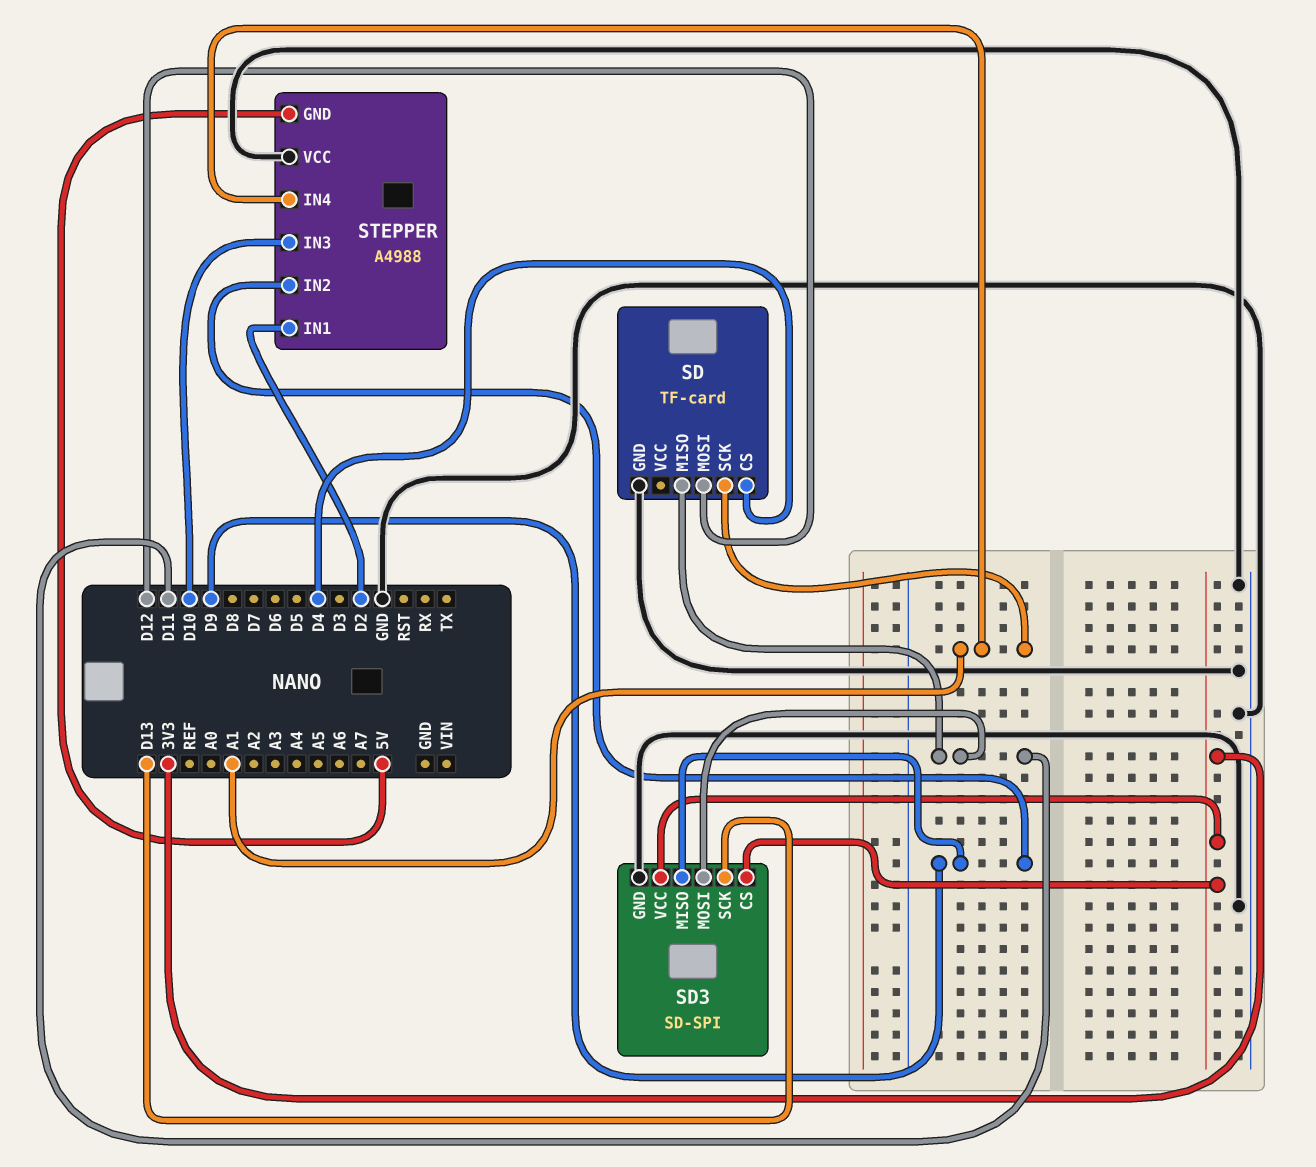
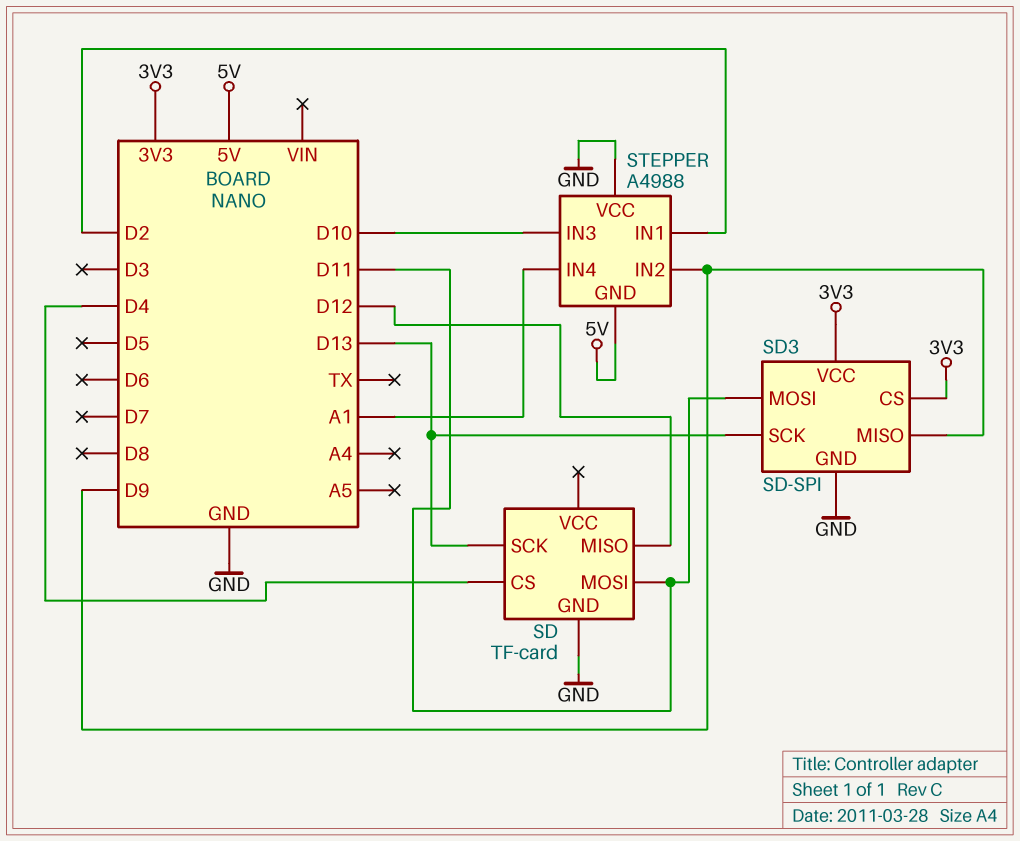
SD pin MISO: D11 -> D12
SD pin MOSI: D12 -> D11
SD pin SCK: A1 -> D13

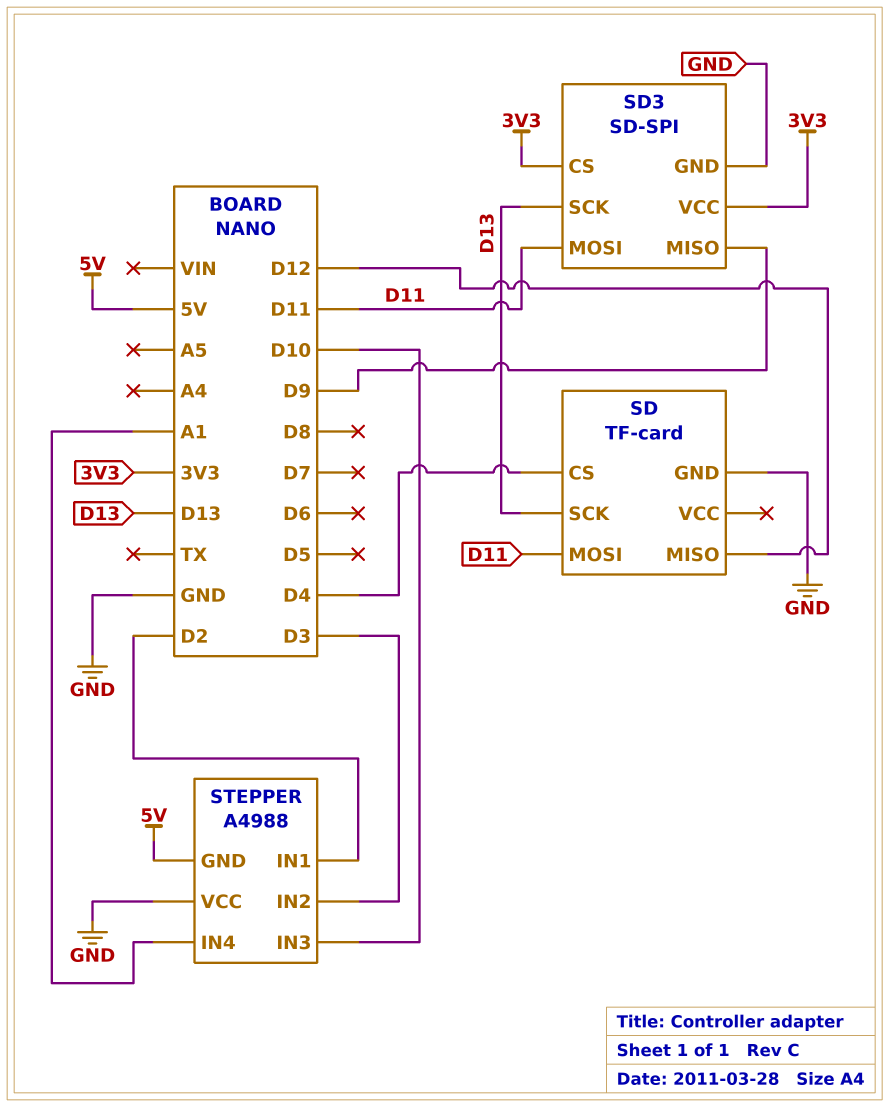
STEPPER pin IN2: D9 -> D3

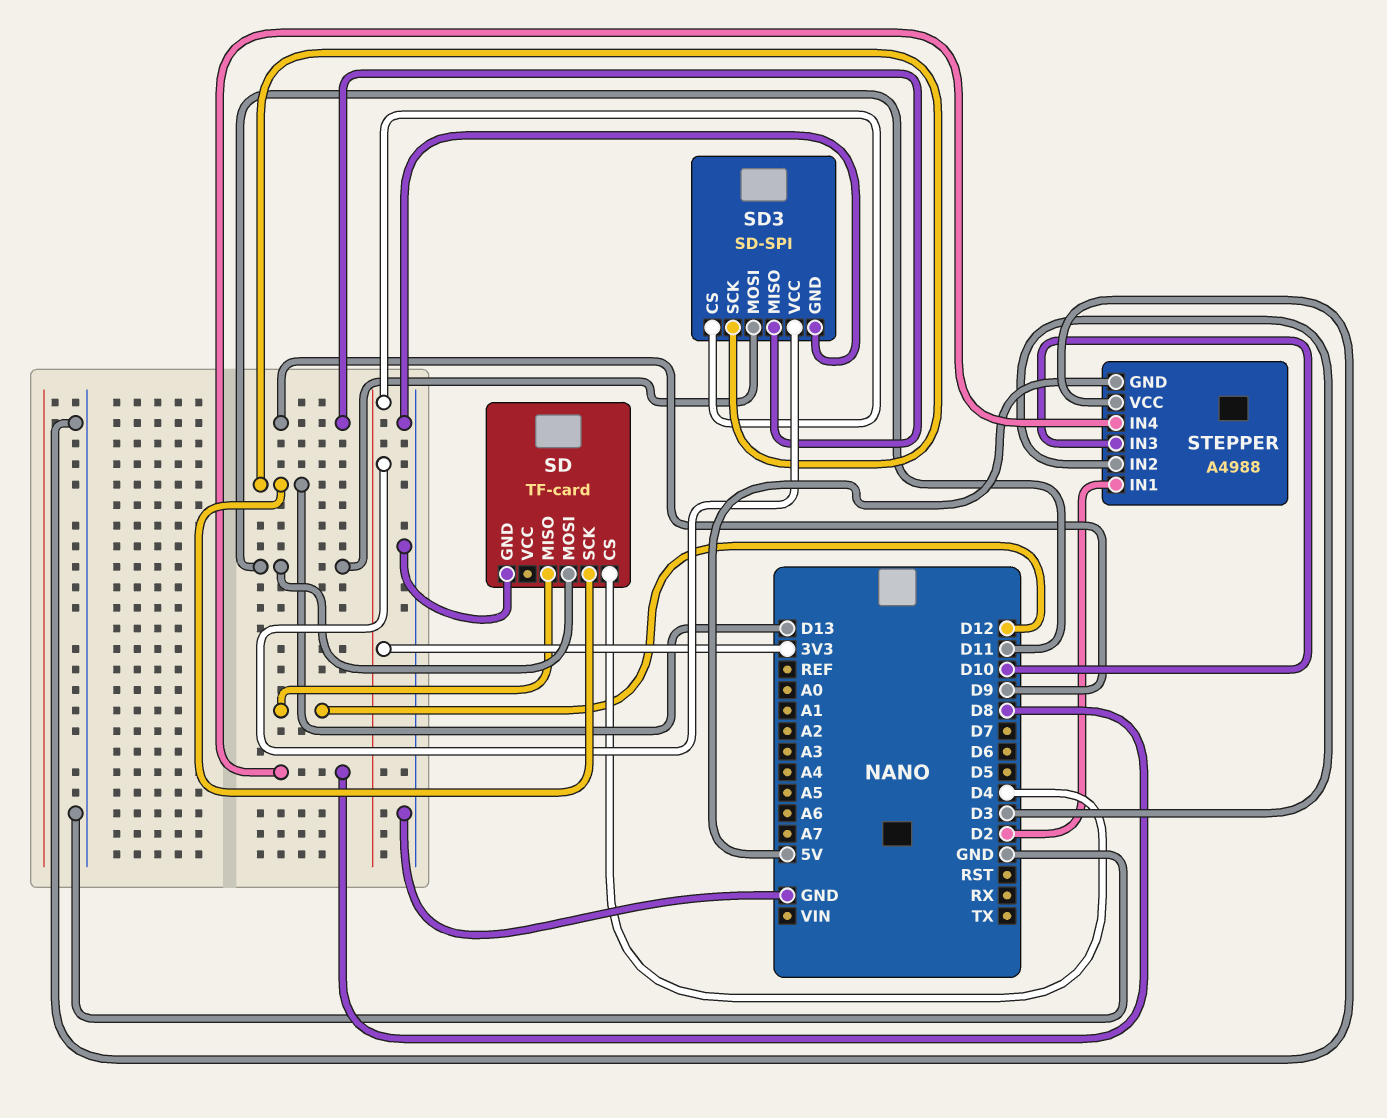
STEPPER pin IN4: A1 -> D8

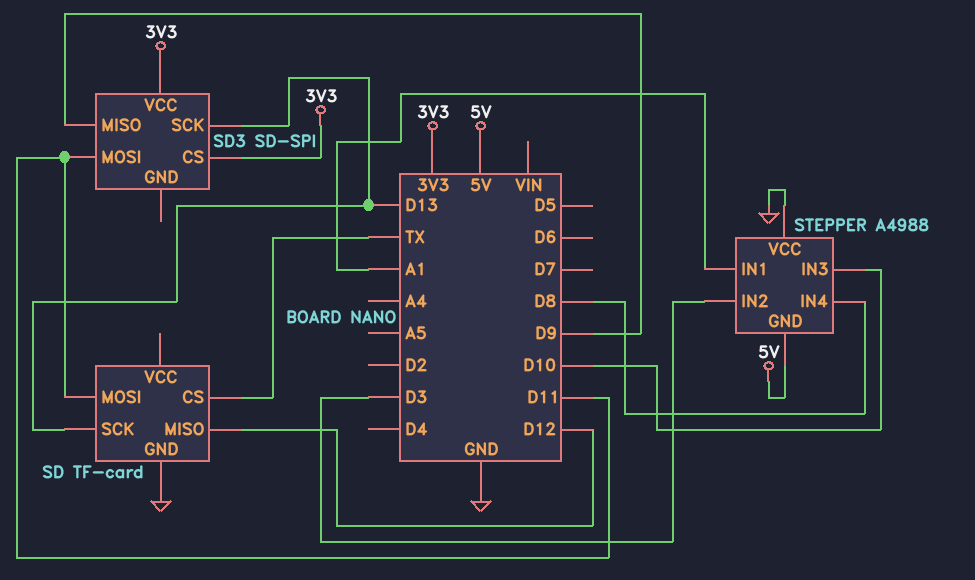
SD pin CS: D4 -> TX
SD3 pin GND: GND -> none
STEPPER pin IN1: D2 -> A1

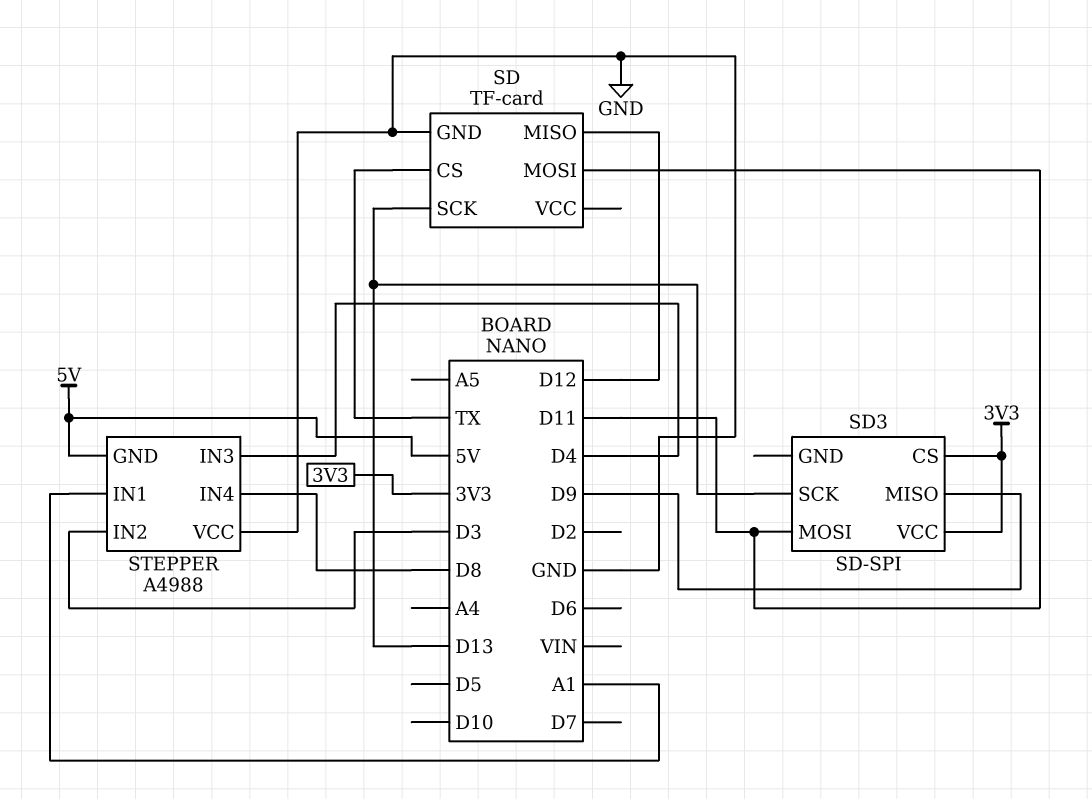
STEPPER pin IN3: D10 -> D4

